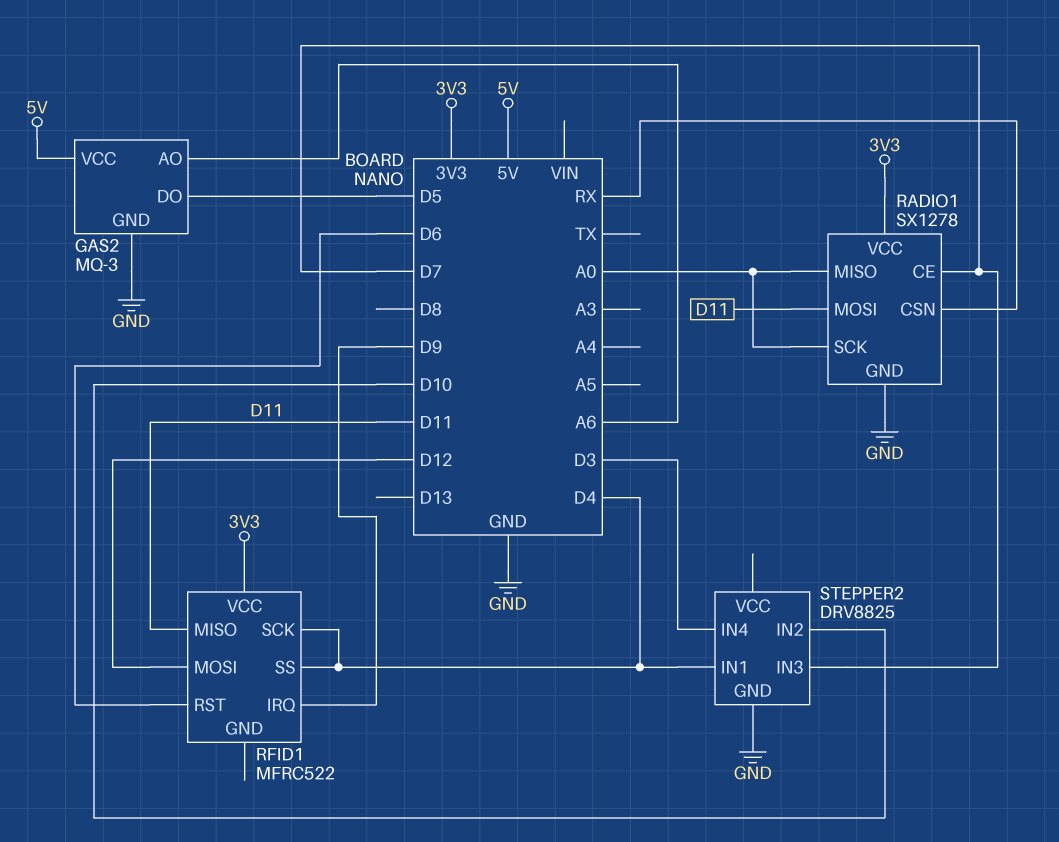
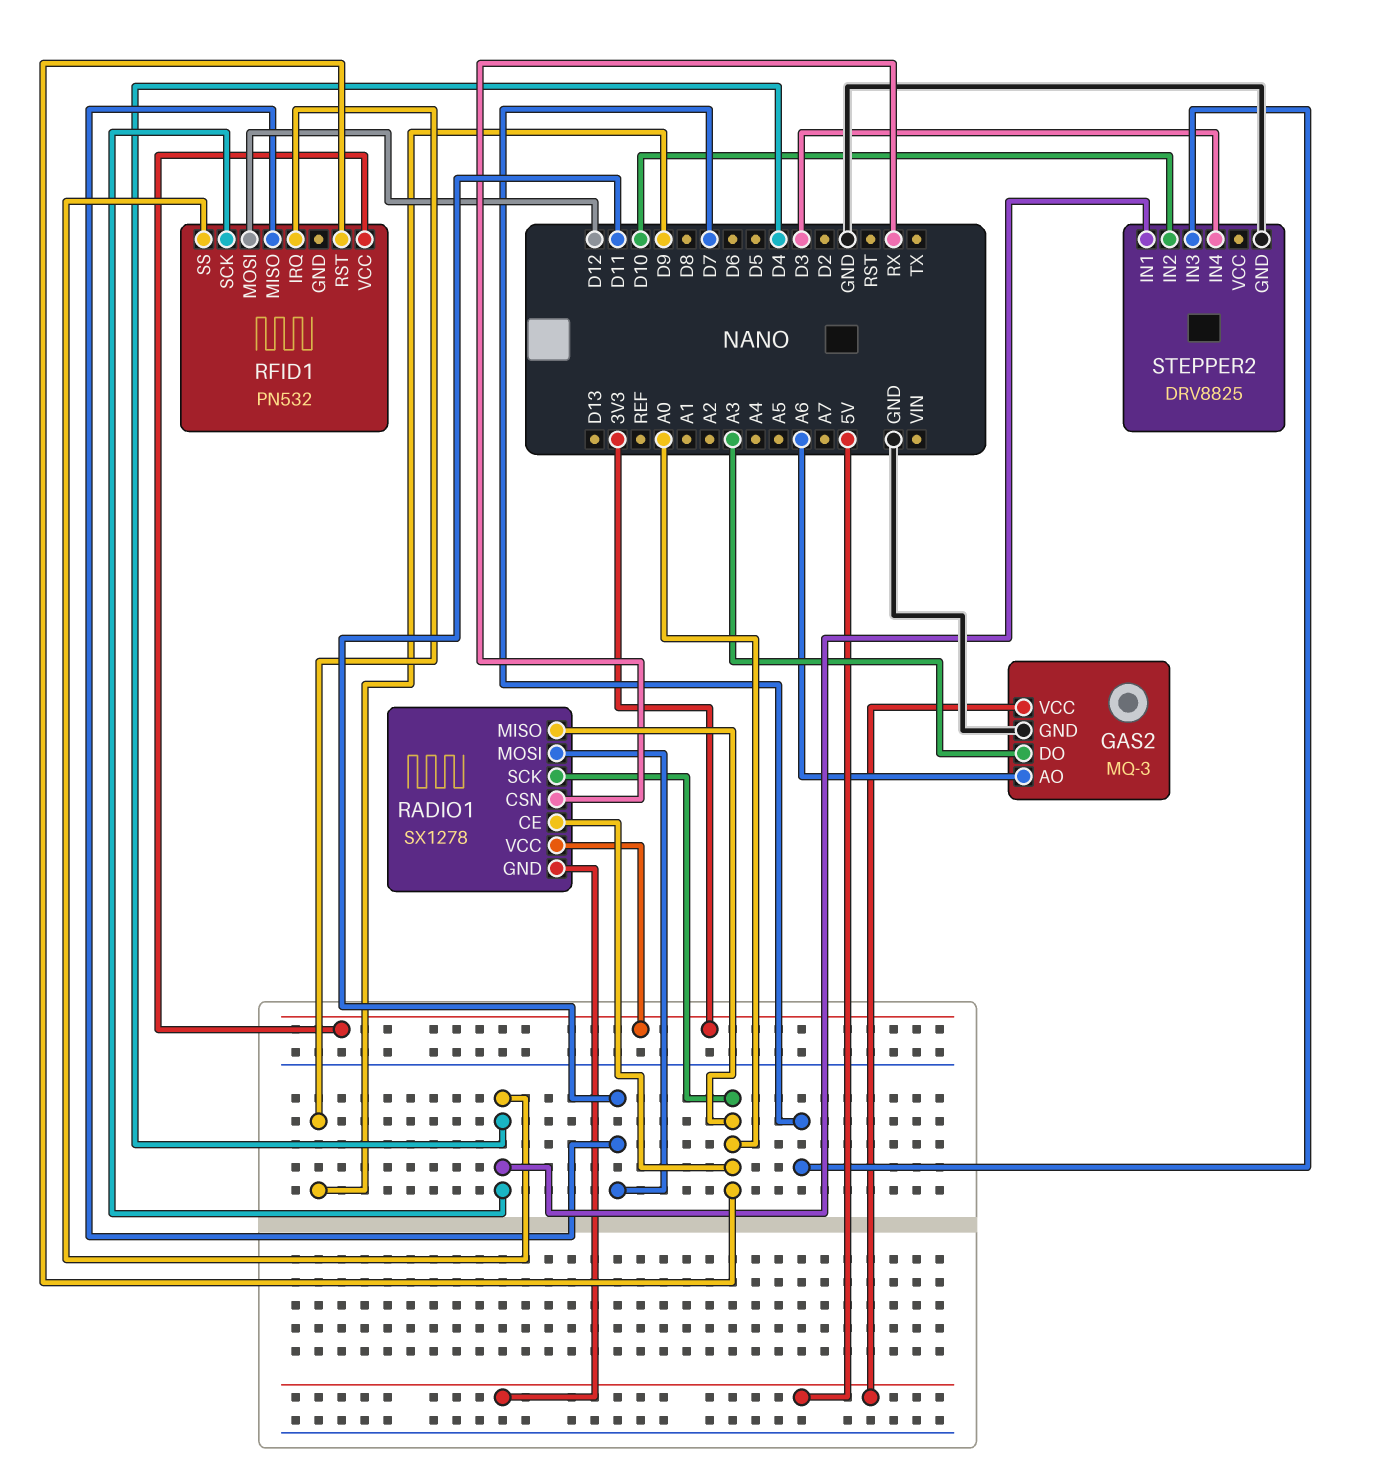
GAS2 pin DO: D5 -> A3
RADIO1 pin CE: D7 -> A0
RADIO1 pin GND: GND -> 5V
RFID1: MFRC522 -> PN532
RFID1 pin RST: D6 -> A0

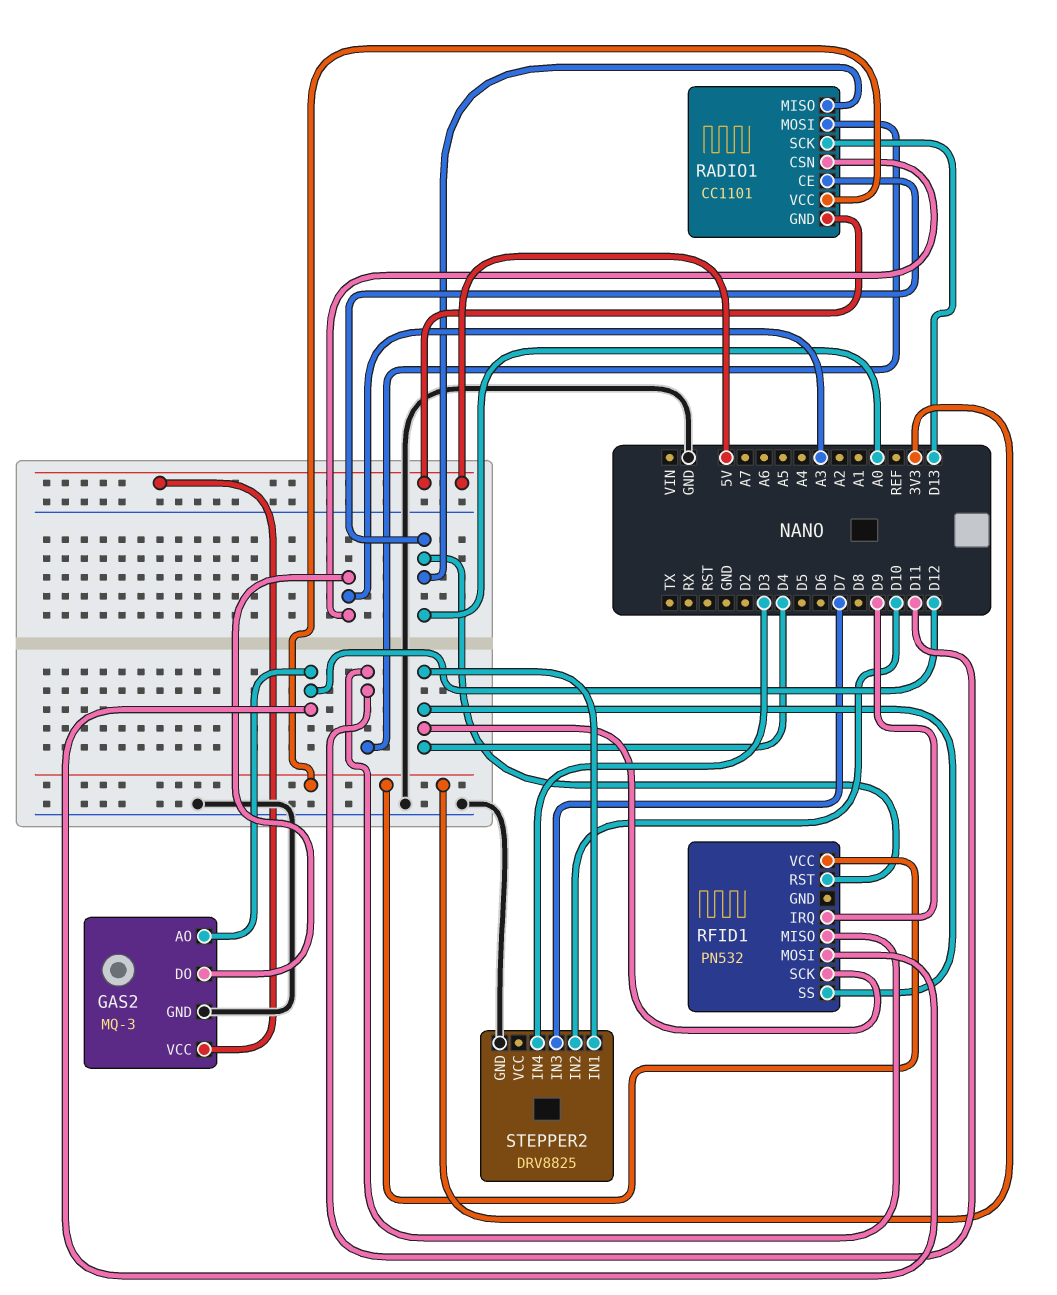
GAS2 pin AO: A6 -> D12
RADIO1: SX1278 -> CC1101
RADIO1 pin CSN: RX -> A3
RADIO1 pin SCK: A0 -> D13

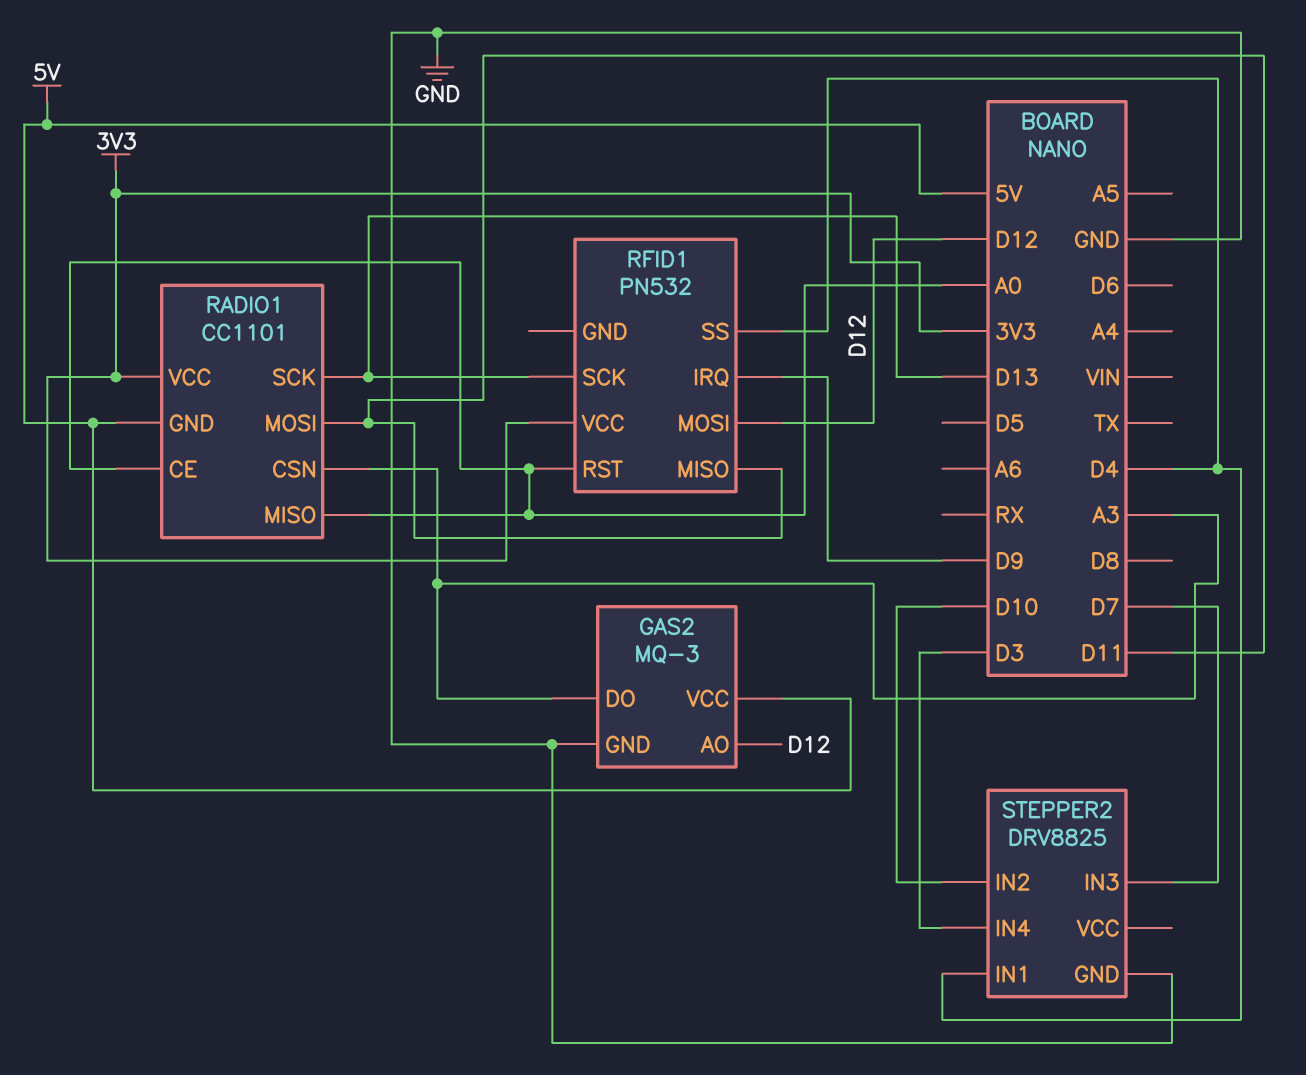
RFID1 pin SCK: D4 -> D13

